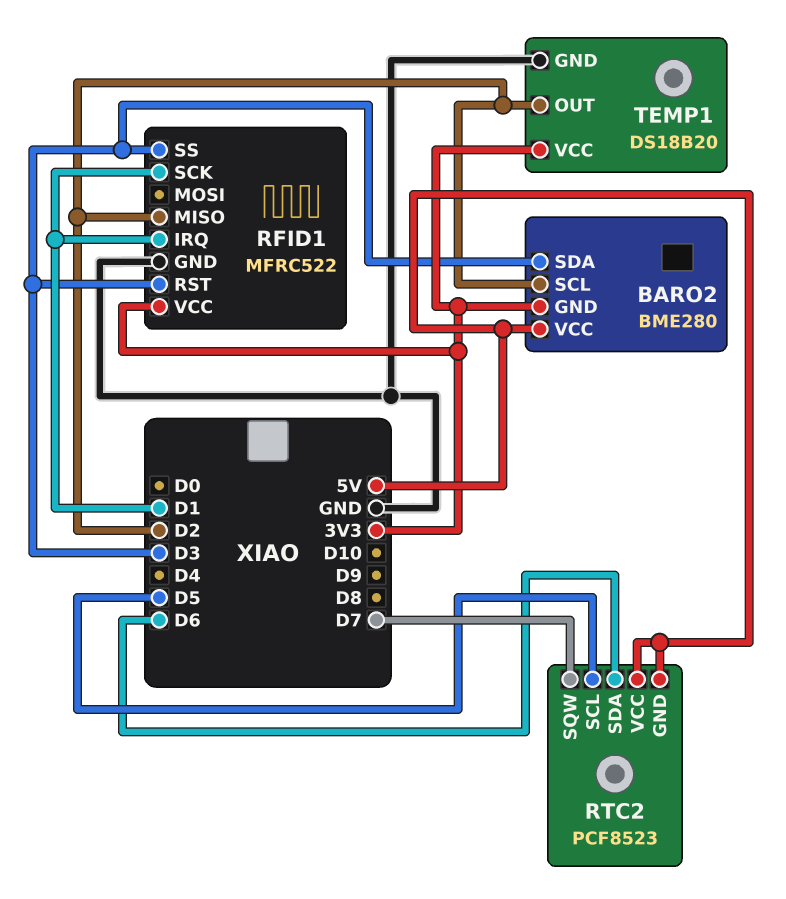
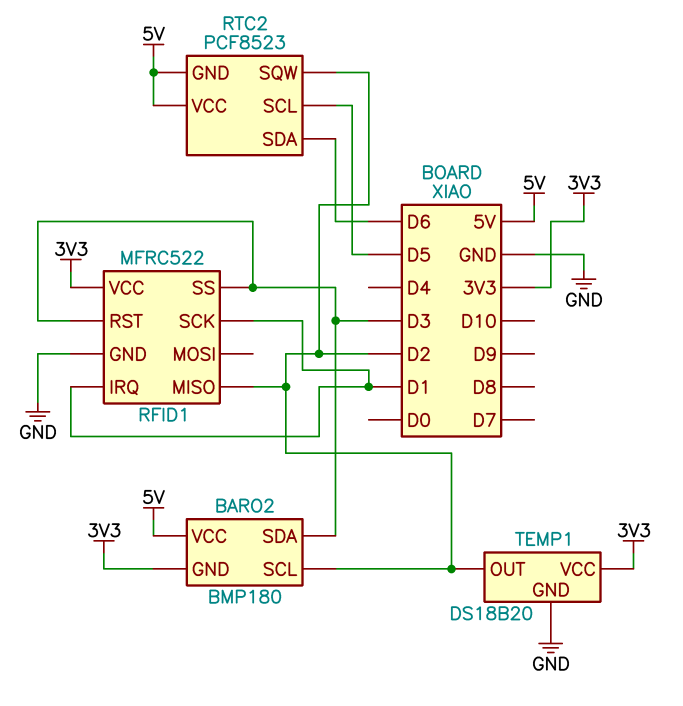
BARO2: BME280 -> BMP180
RTC2 pin SQW: D7 -> D2

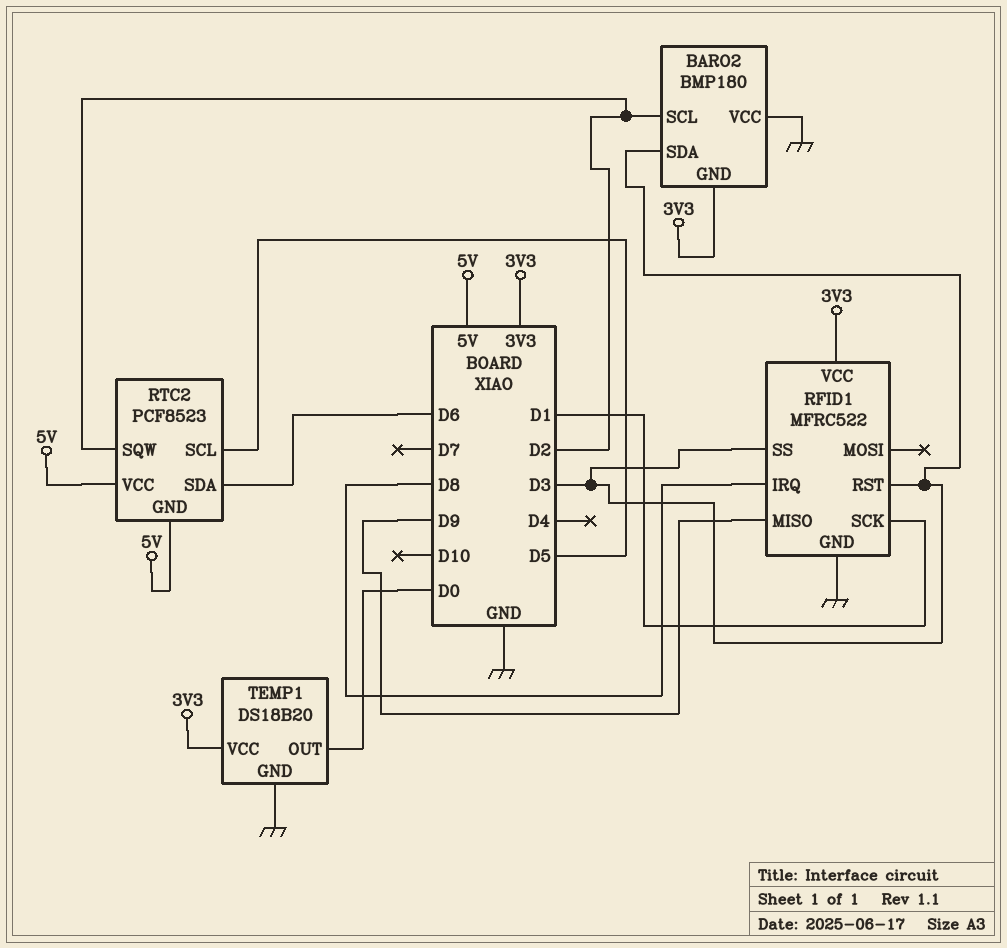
BARO2 pin VCC: 5V -> GND
RFID1 pin IRQ: D1 -> D8
RFID1 pin MISO: D2 -> D9
TEMP1 pin OUT: D2 -> D0

